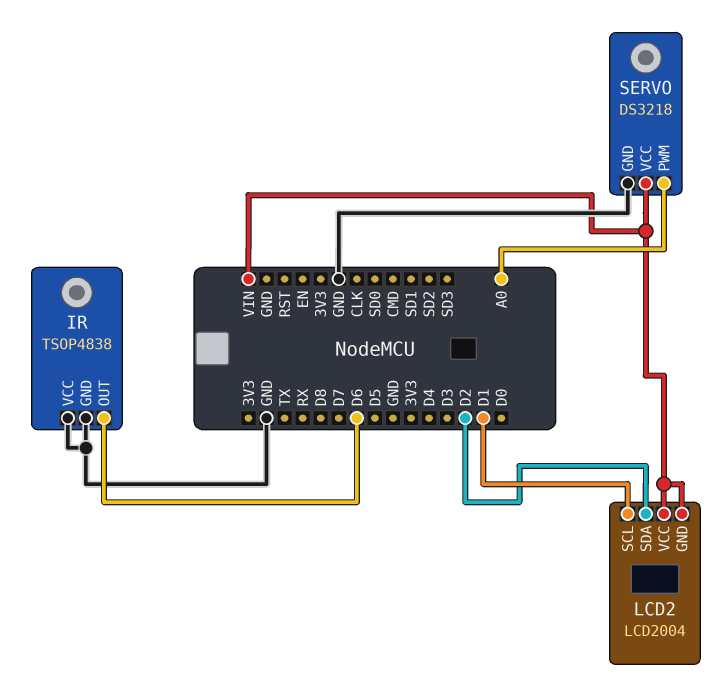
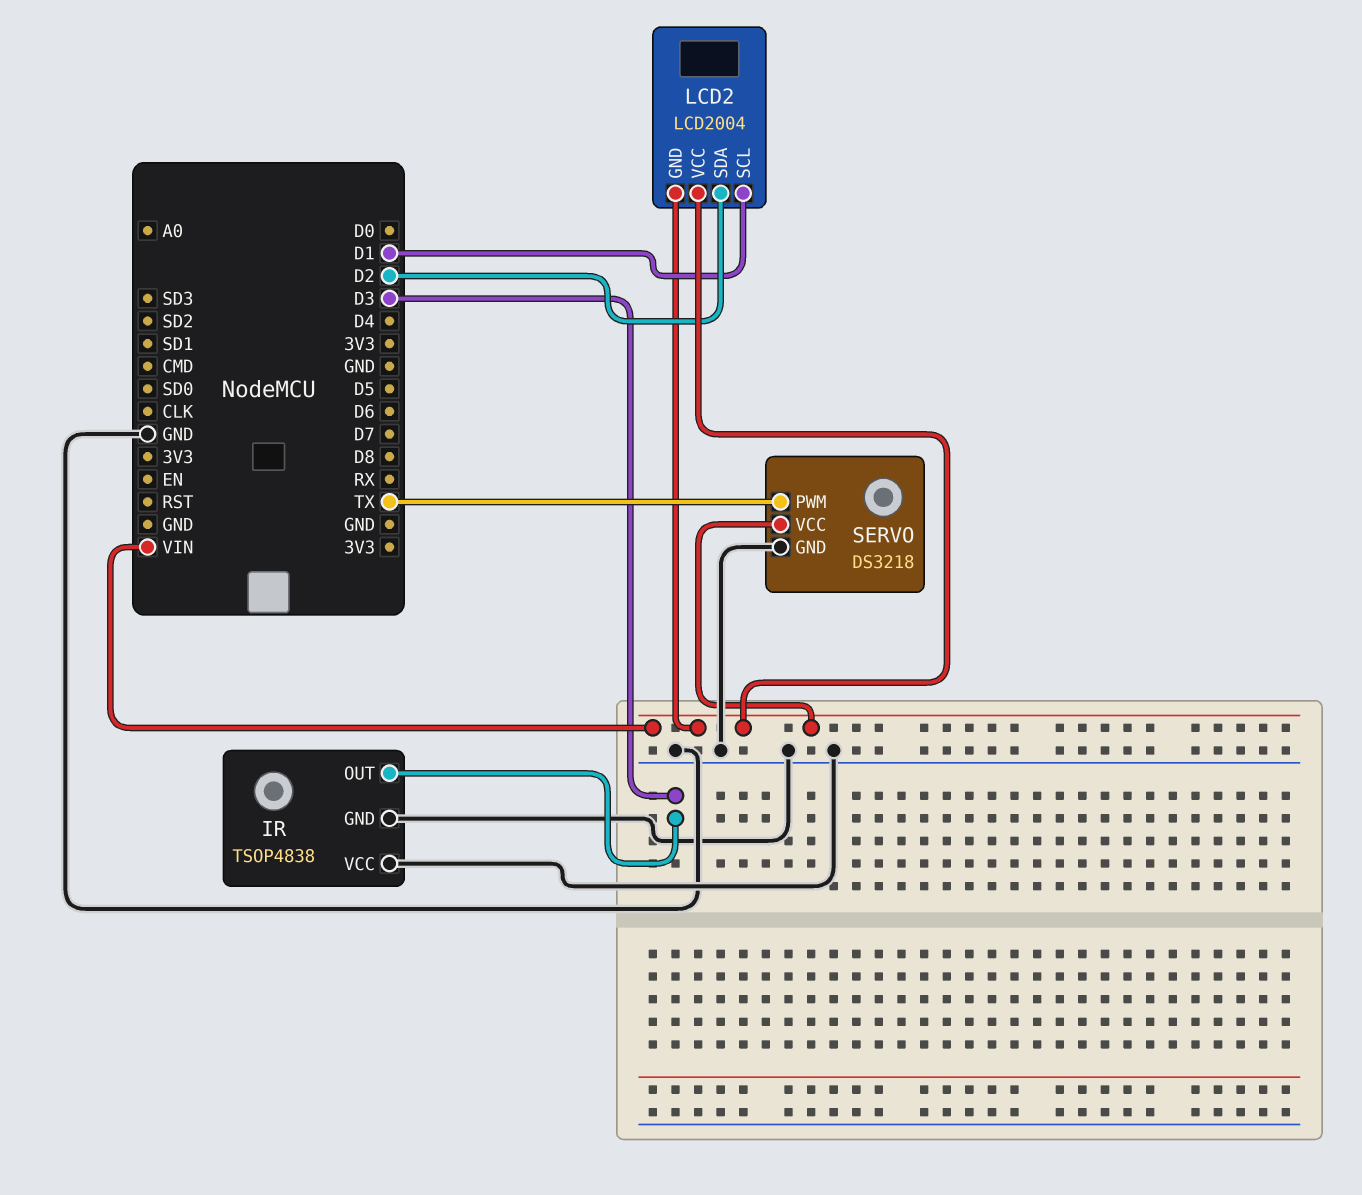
IR pin OUT: D6 -> D3
SERVO pin PWM: A0 -> TX

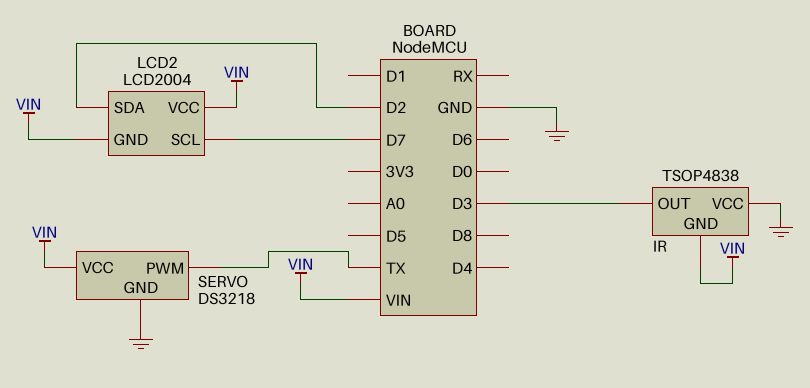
IR pin GND: GND -> VIN
LCD2 pin SCL: D1 -> D7

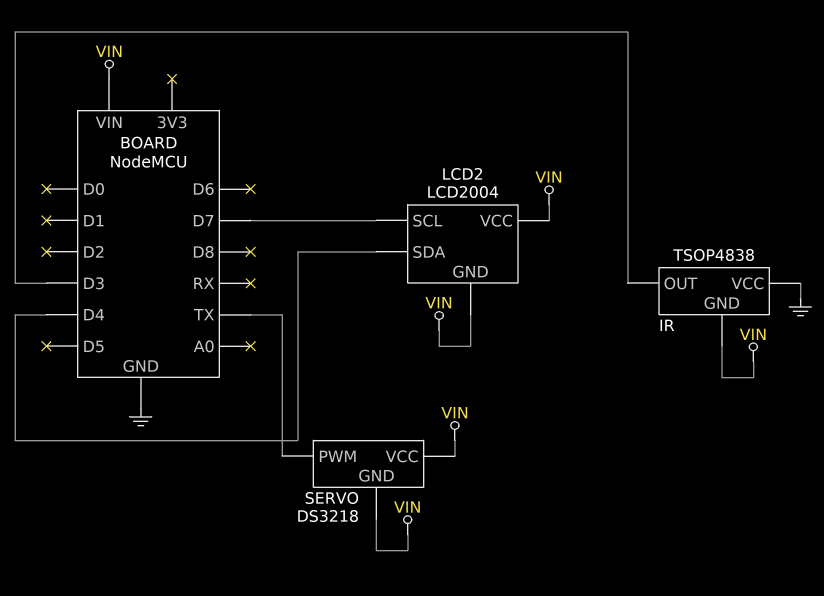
LCD2 pin SDA: D2 -> D4
SERVO pin GND: GND -> VIN

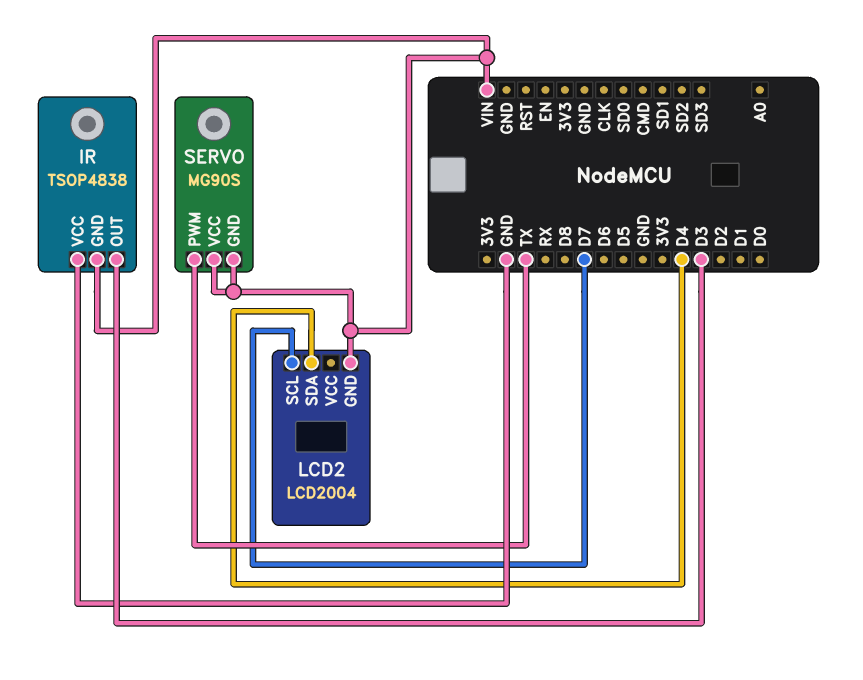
LCD2 pin VCC: VIN -> none
SERVO: DS3218 -> MG90S

